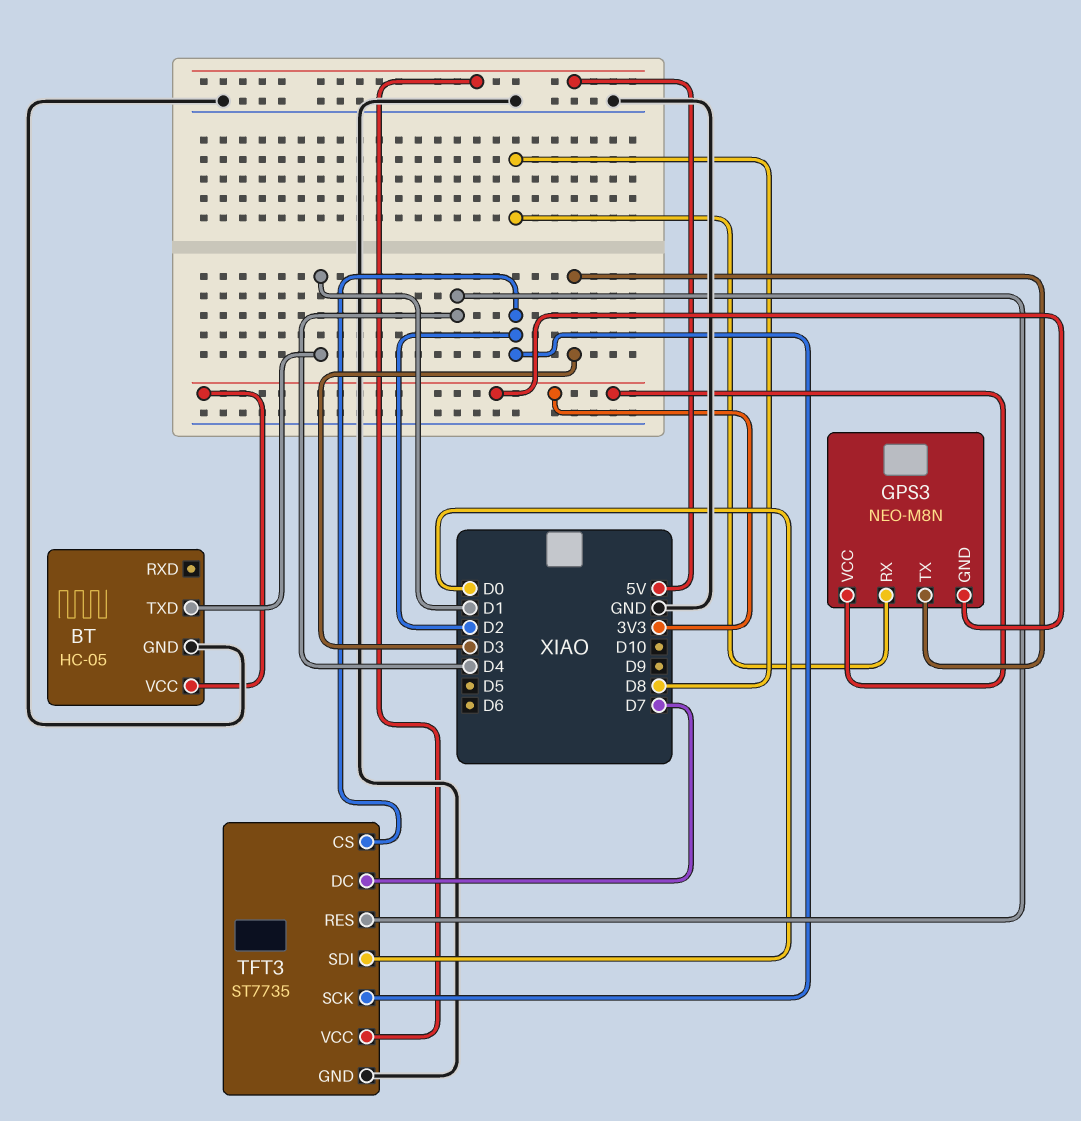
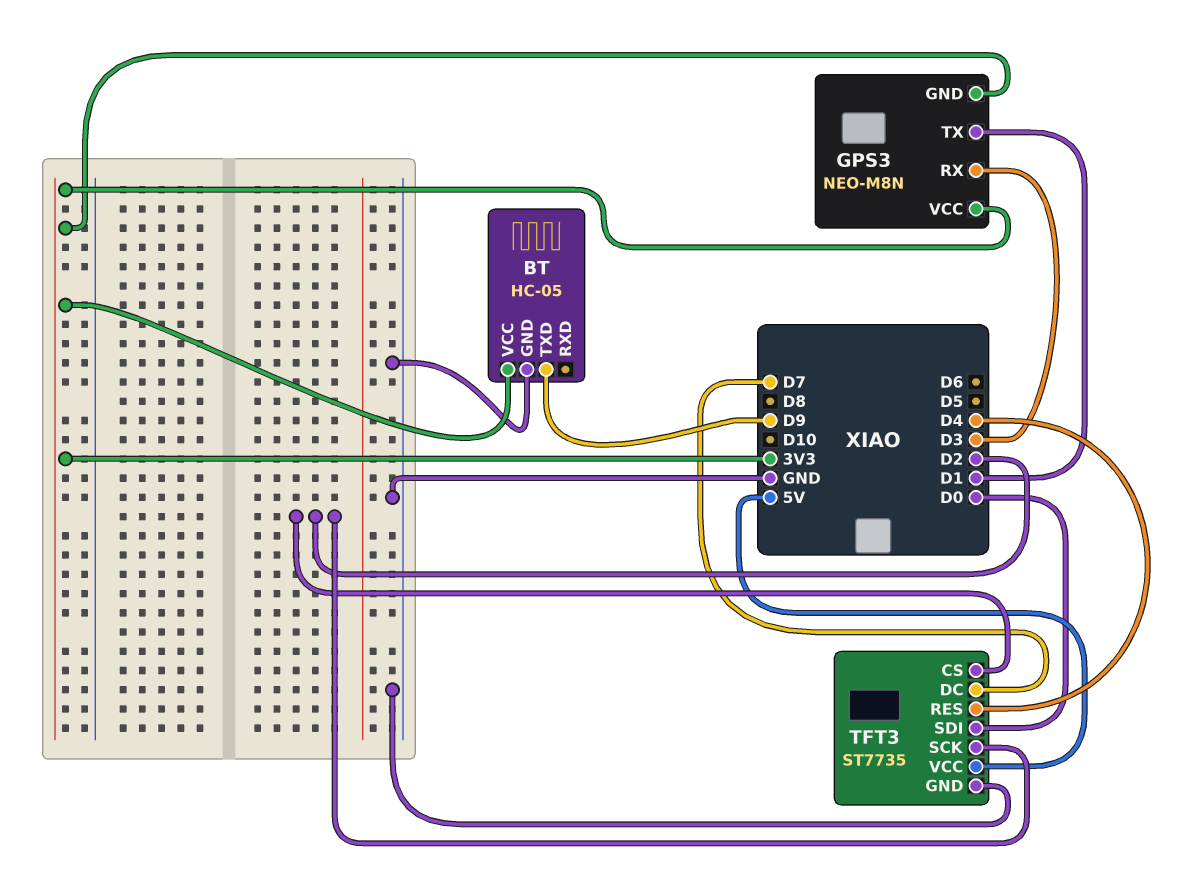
BT pin TXD: D1 -> D9
GPS3 pin RX: D8 -> D3
GPS3 pin TX: D3 -> D1

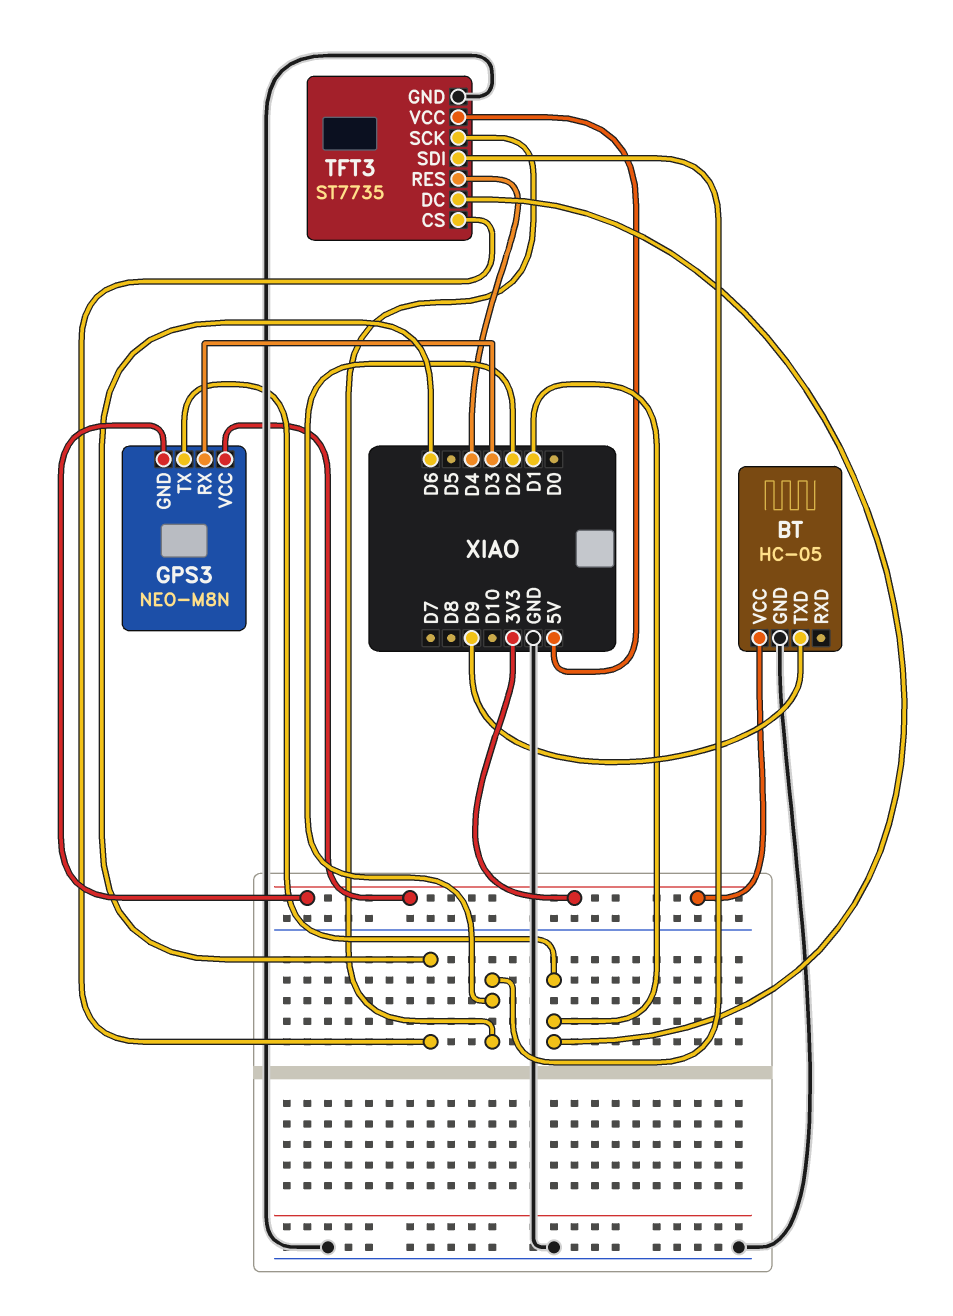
TFT3 pin CS: D2 -> D6
TFT3 pin DC: D7 -> D1
TFT3 pin SDI: D0 -> D2

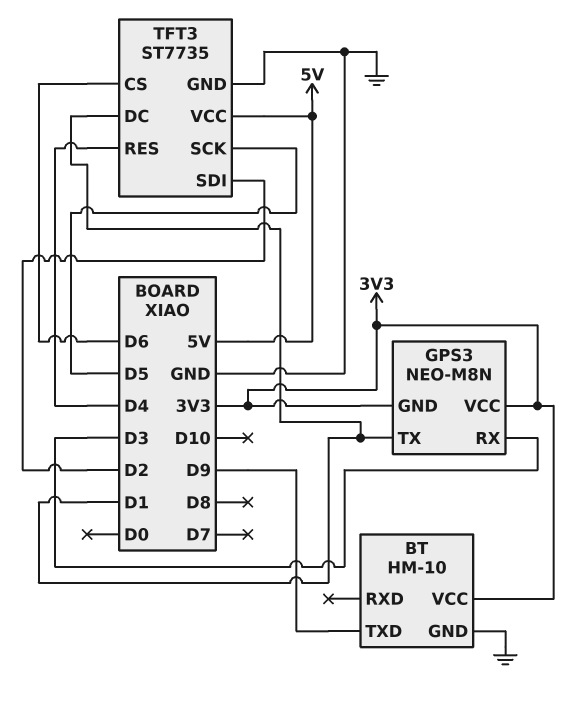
BT: HC-05 -> HM-10
TFT3 pin SCK: D2 -> D5

